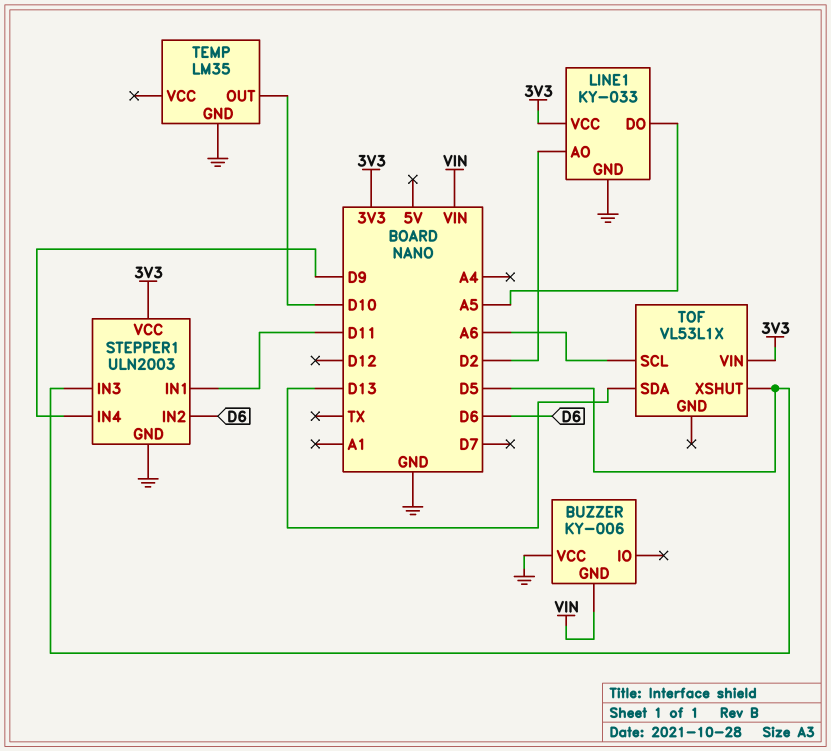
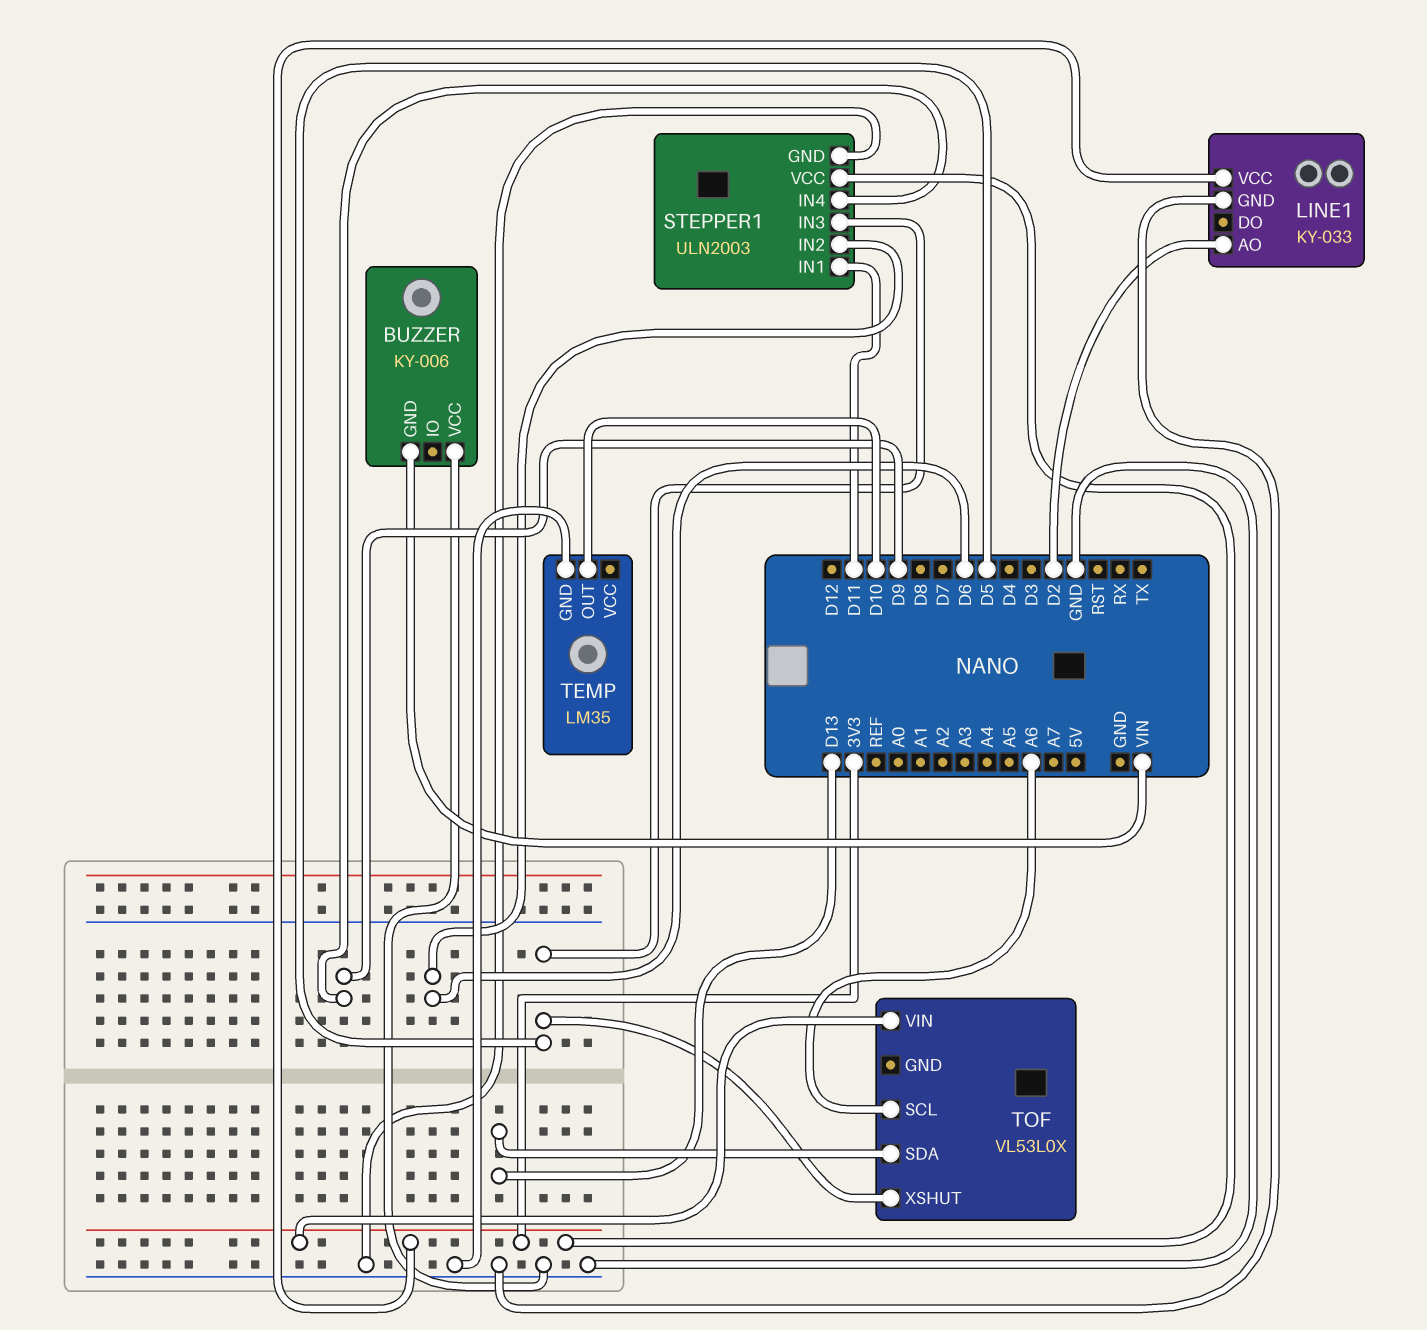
LINE1 pin DO: A5 -> none
TOF: VL53L1X -> VL53L0X

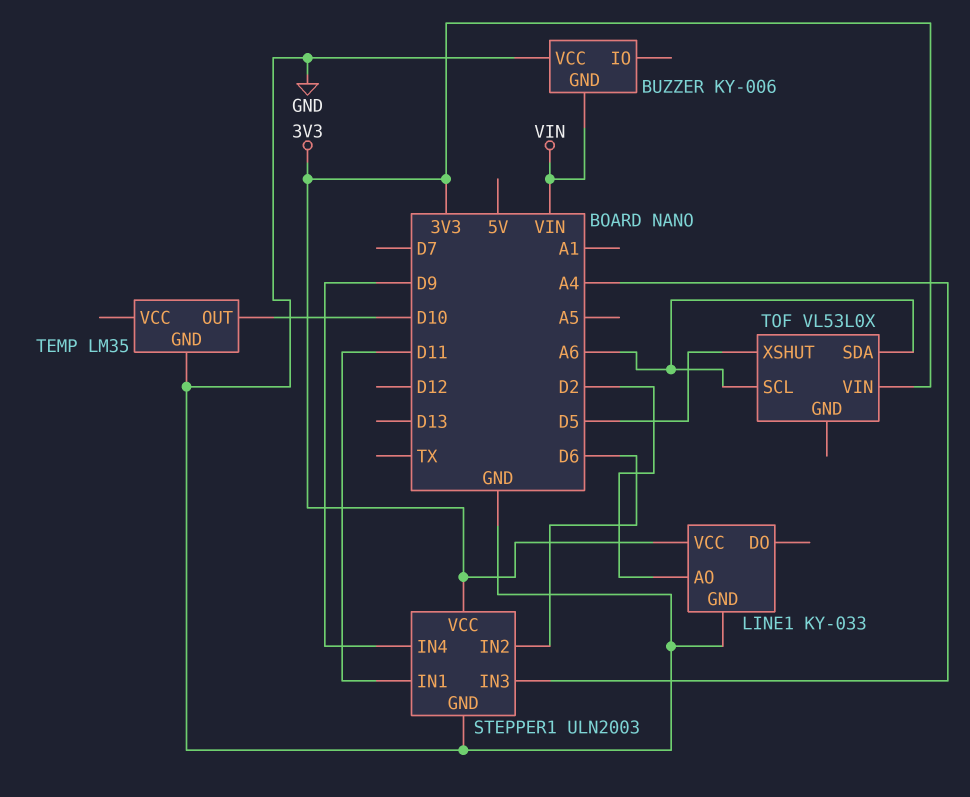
STEPPER1 pin IN3: D5 -> A4
TOF pin SDA: D13 -> A6

